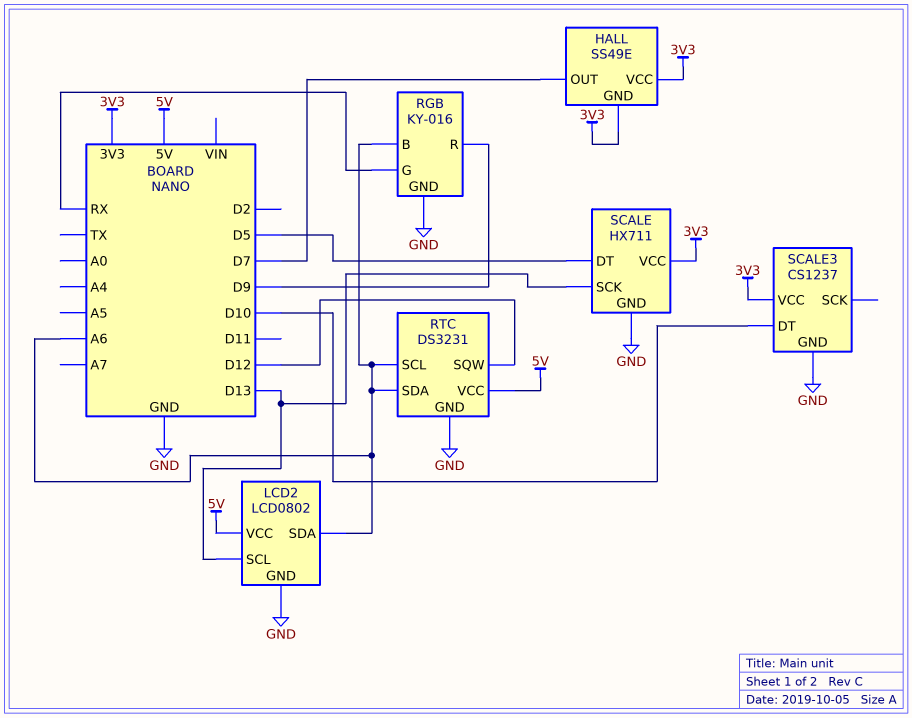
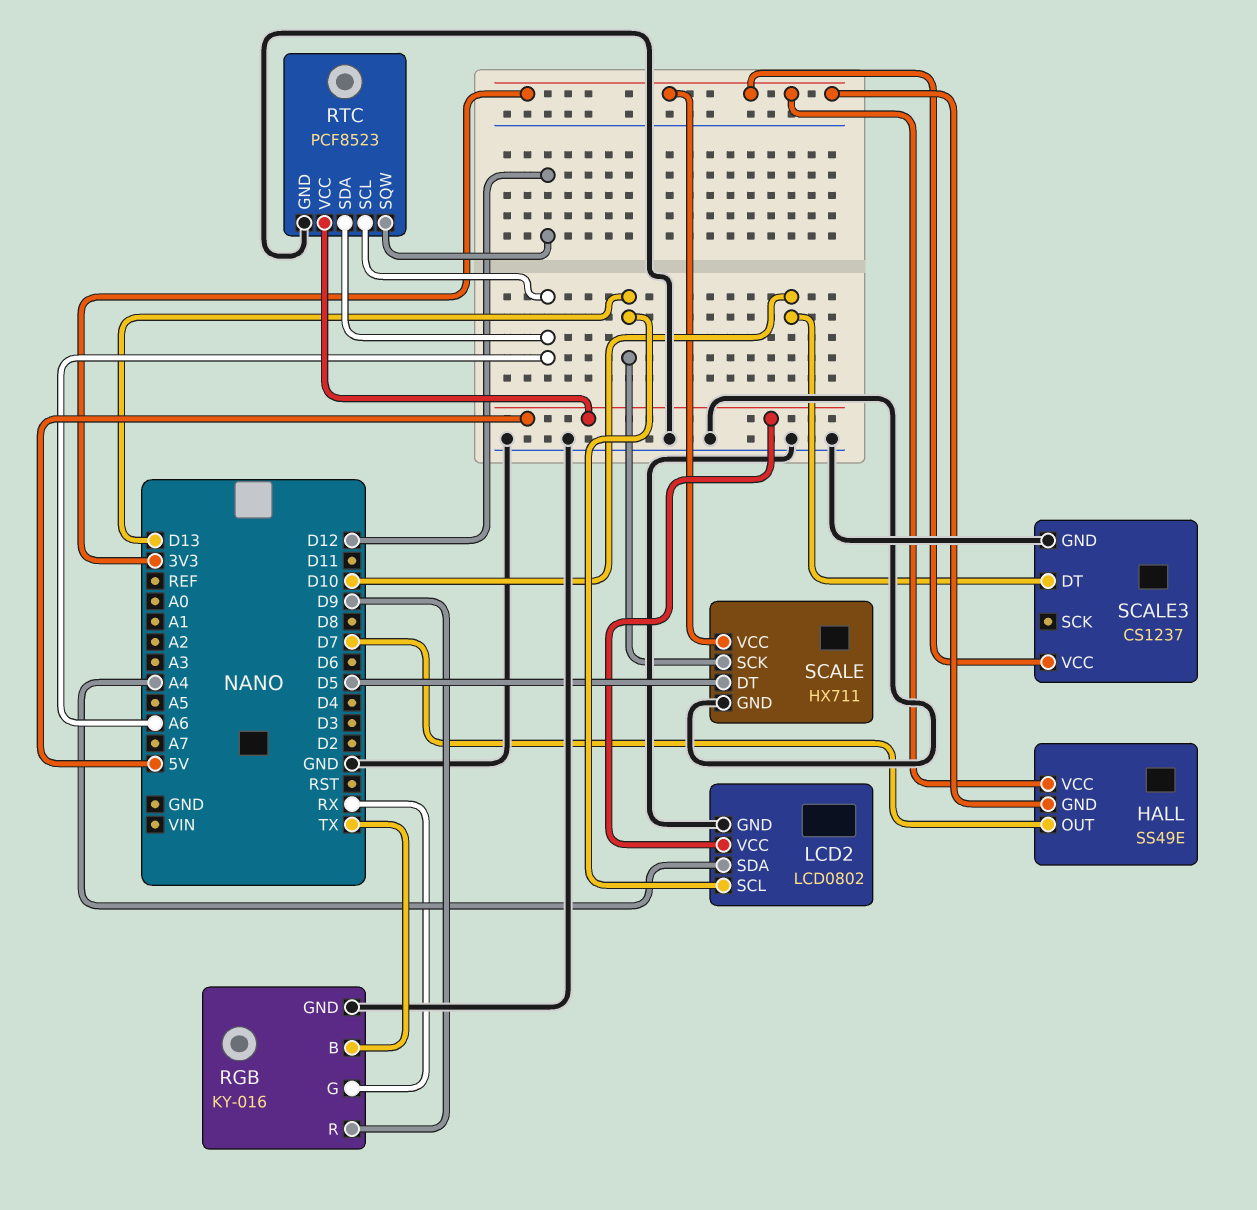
LCD2 pin SDA: A6 -> A4
RGB pin B: A6 -> TX
RTC: DS3231 -> PCF8523

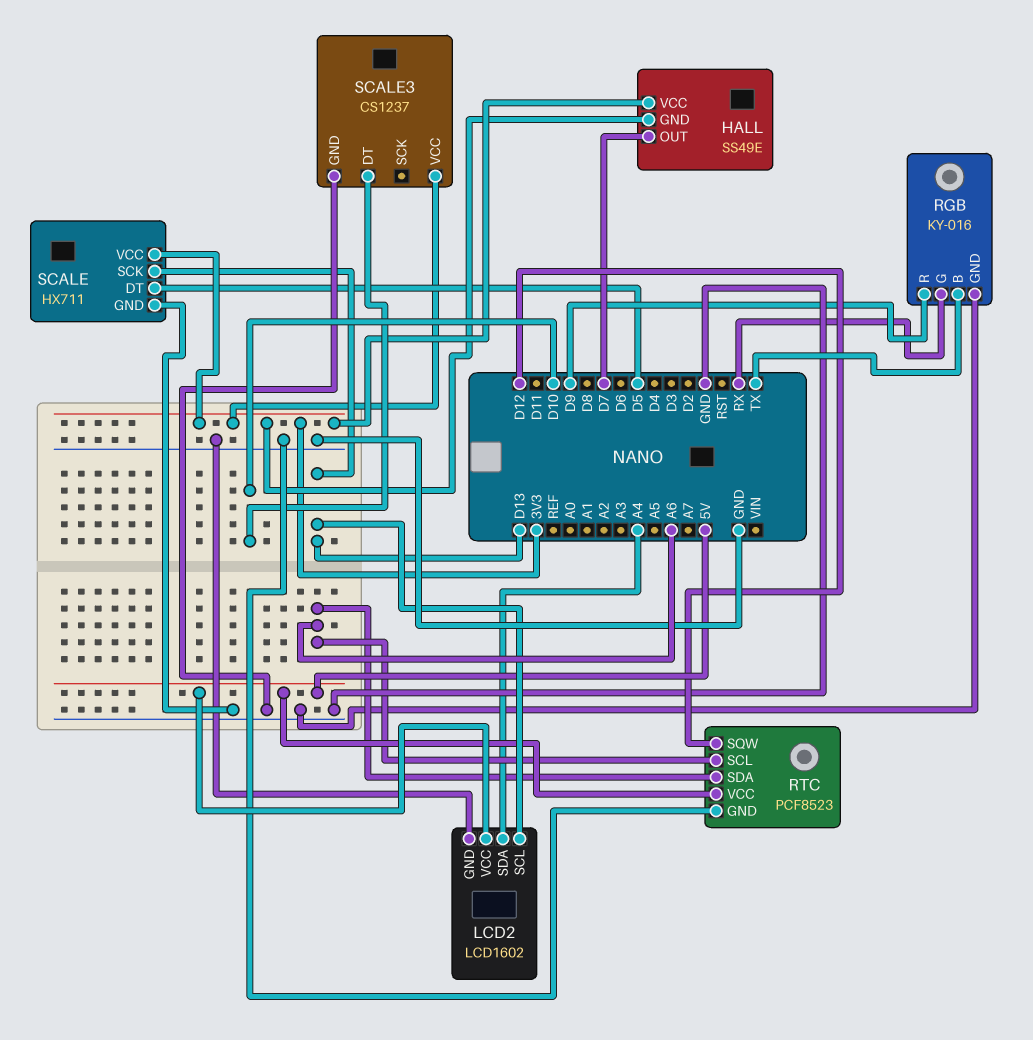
LCD2: LCD0802 -> LCD1602

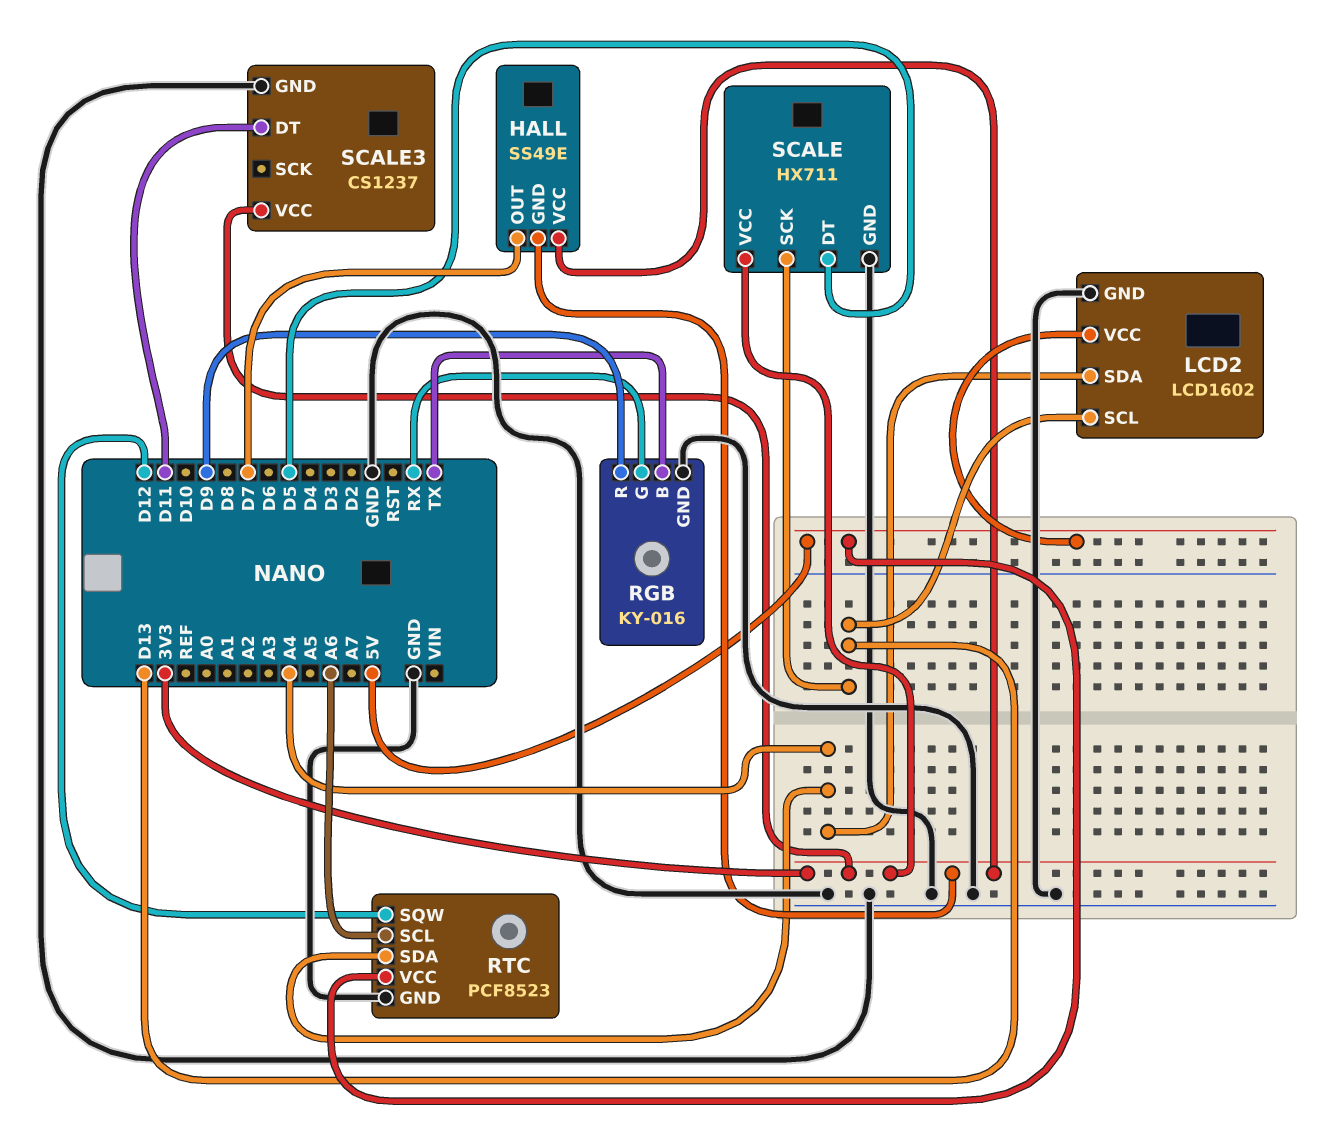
RTC pin SDA: A6 -> A4
SCALE3 pin DT: D10 -> D11

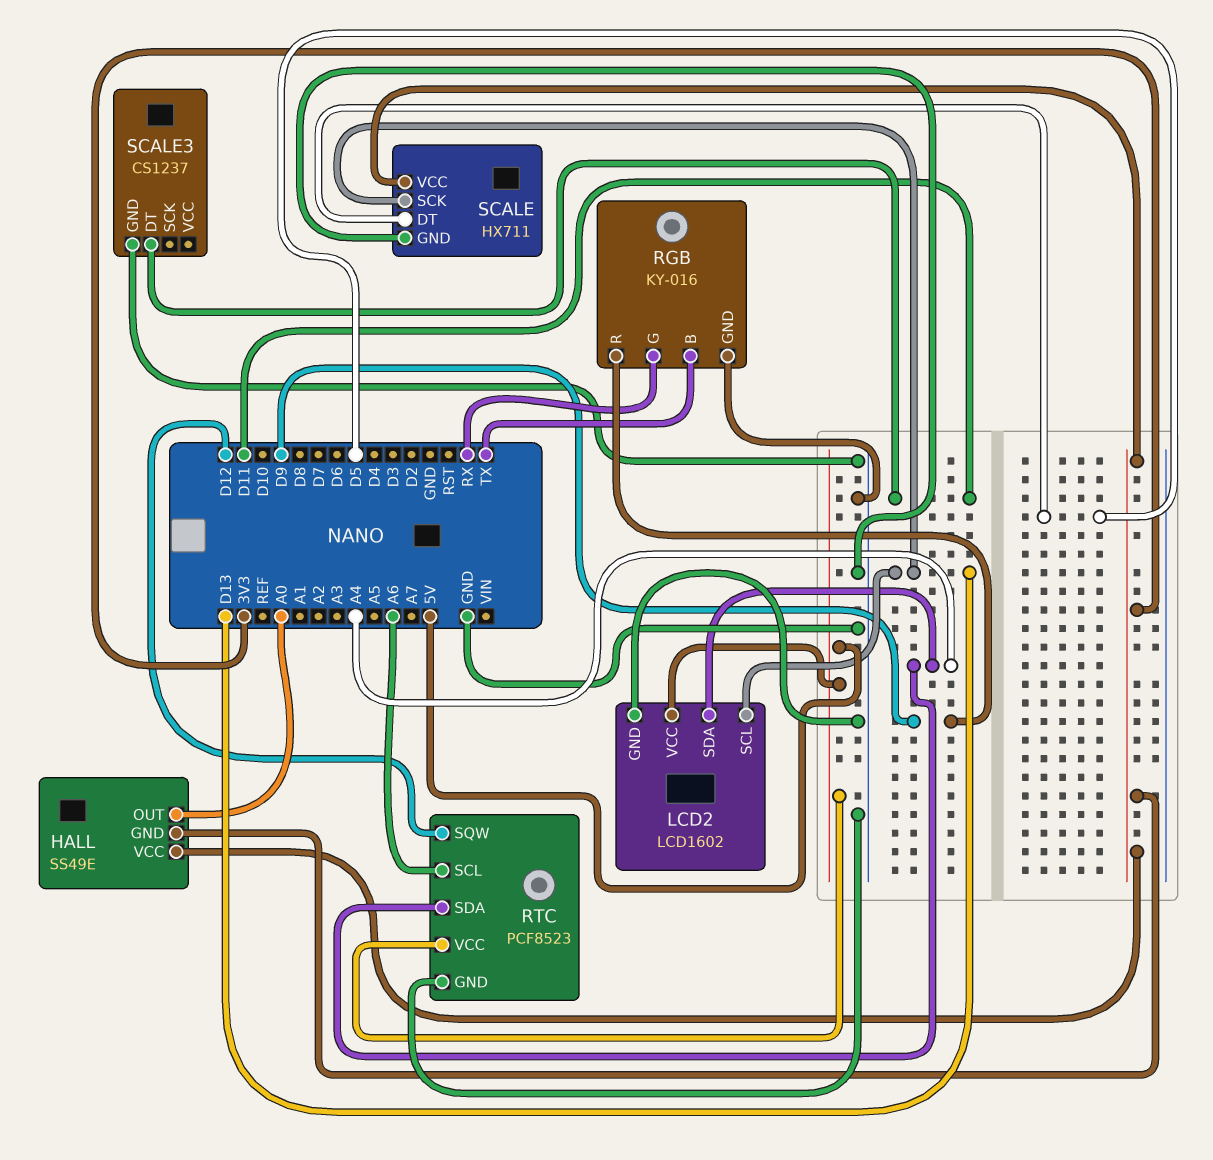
HALL pin OUT: D7 -> A0
SCALE3 pin VCC: 3V3 -> none

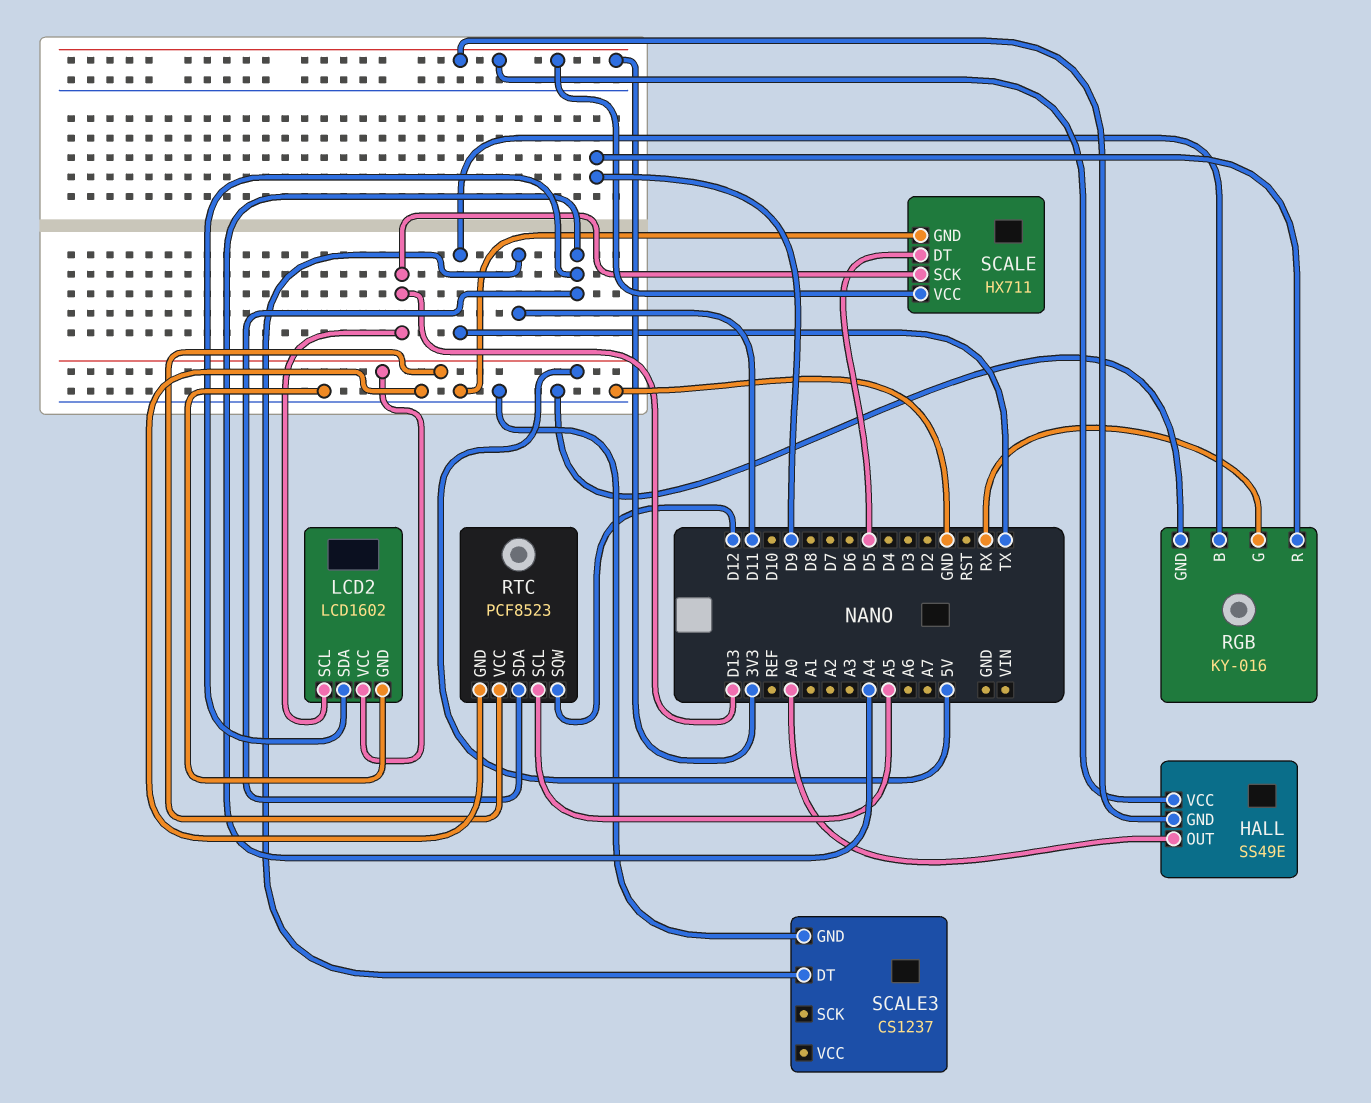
RTC pin SCL: A6 -> A5

